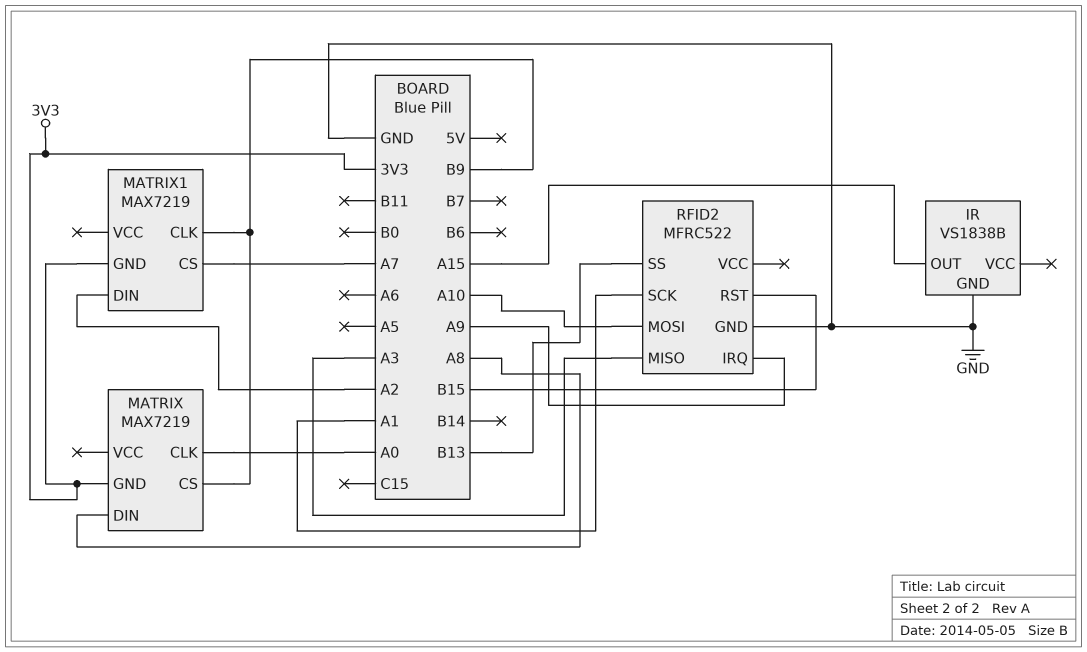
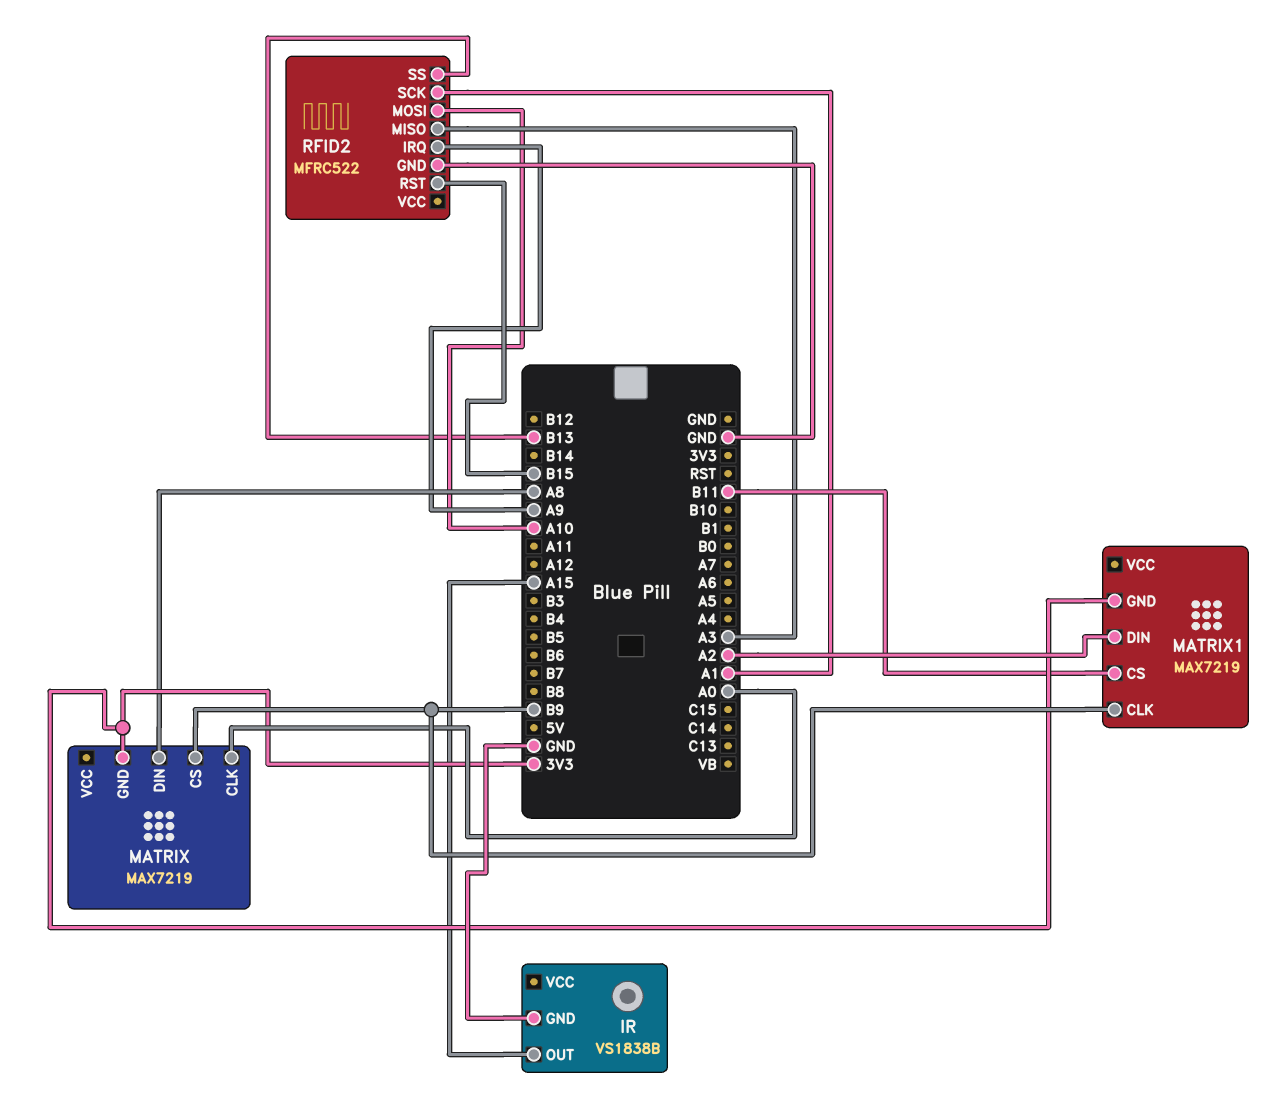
MATRIX1 pin CS: A7 -> B11

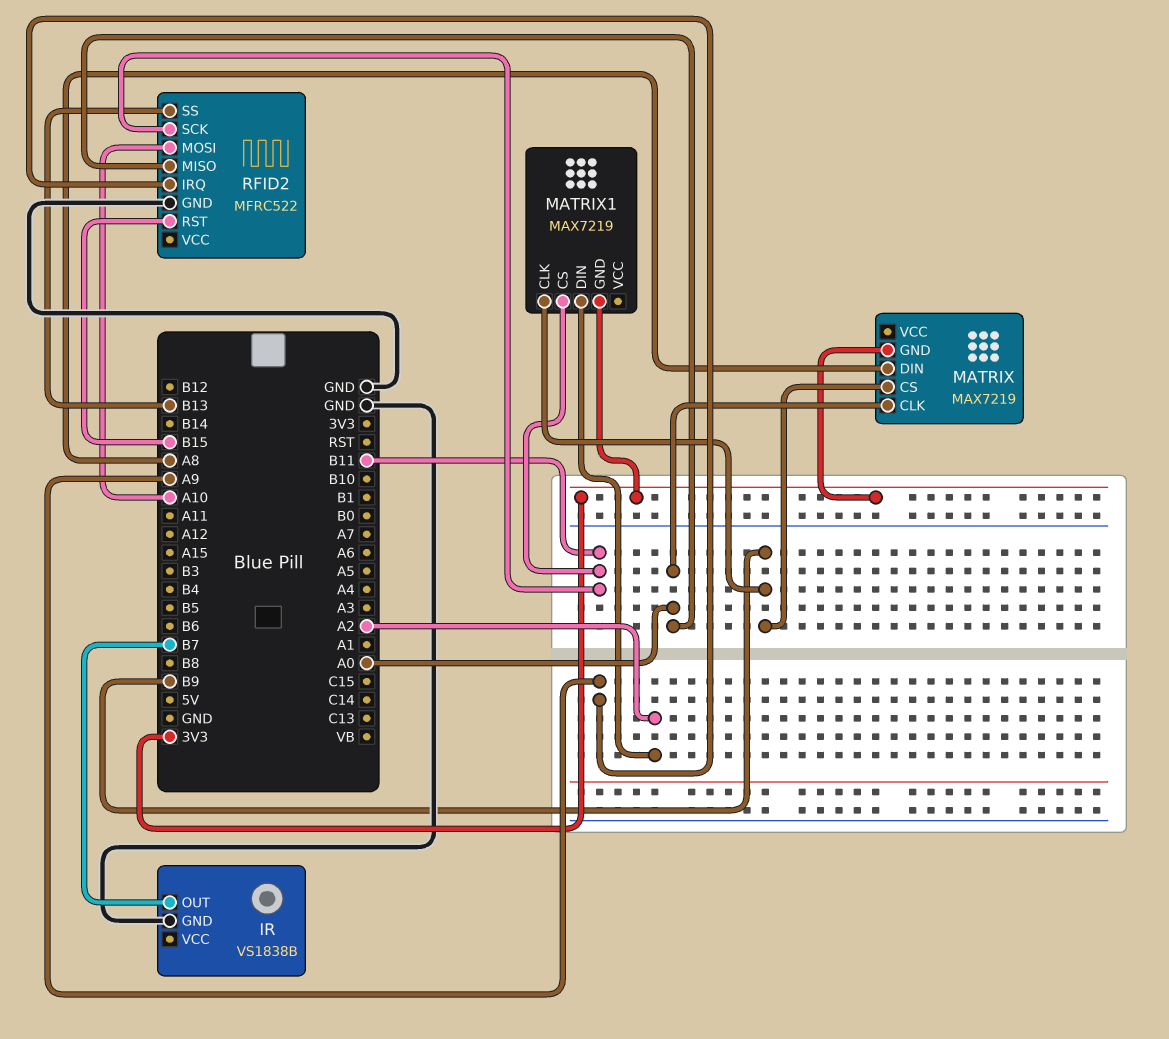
IR pin OUT: A15 -> B7
RFID2 pin MISO: A3 -> A0
RFID2 pin SCK: A1 -> B11

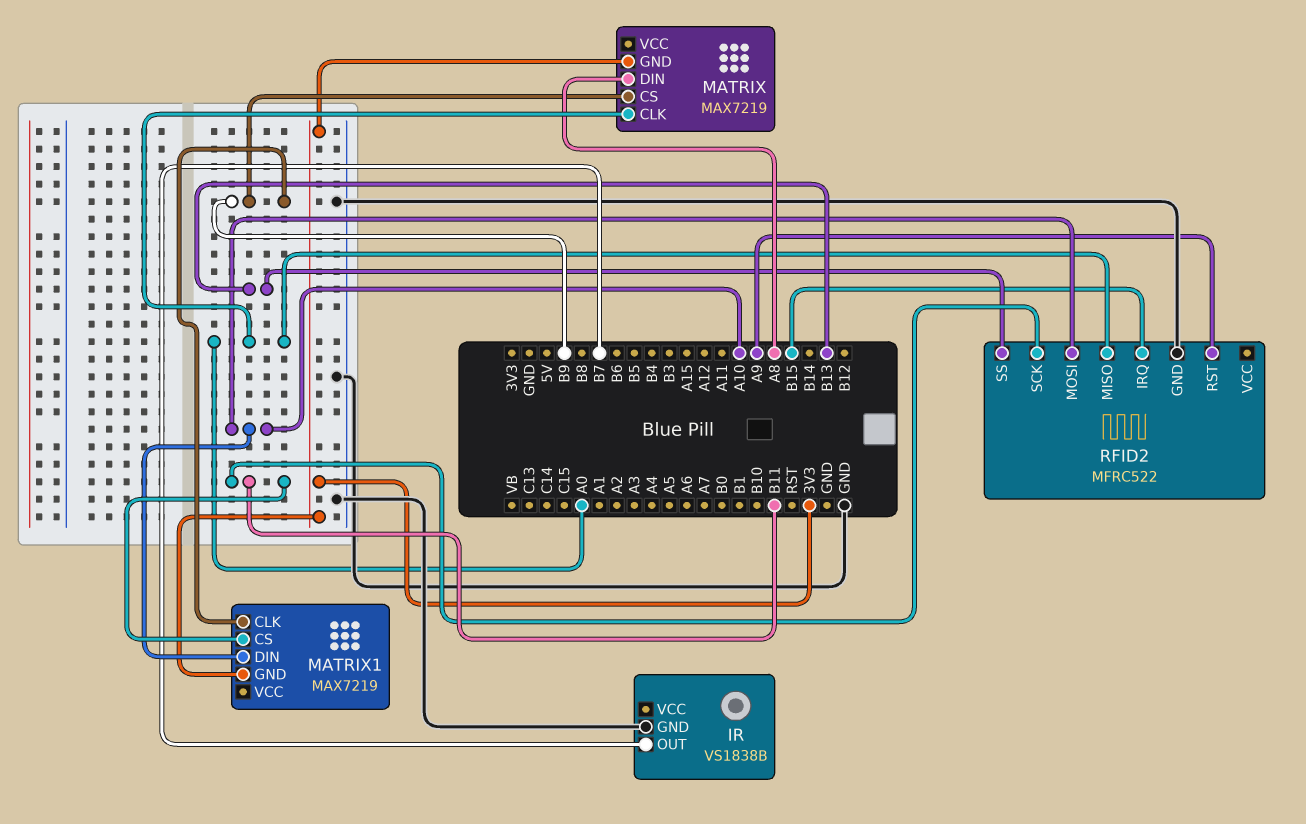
MATRIX1 pin DIN: A2 -> A10
RFID2 pin IRQ: A9 -> B15
RFID2 pin RST: B15 -> A9

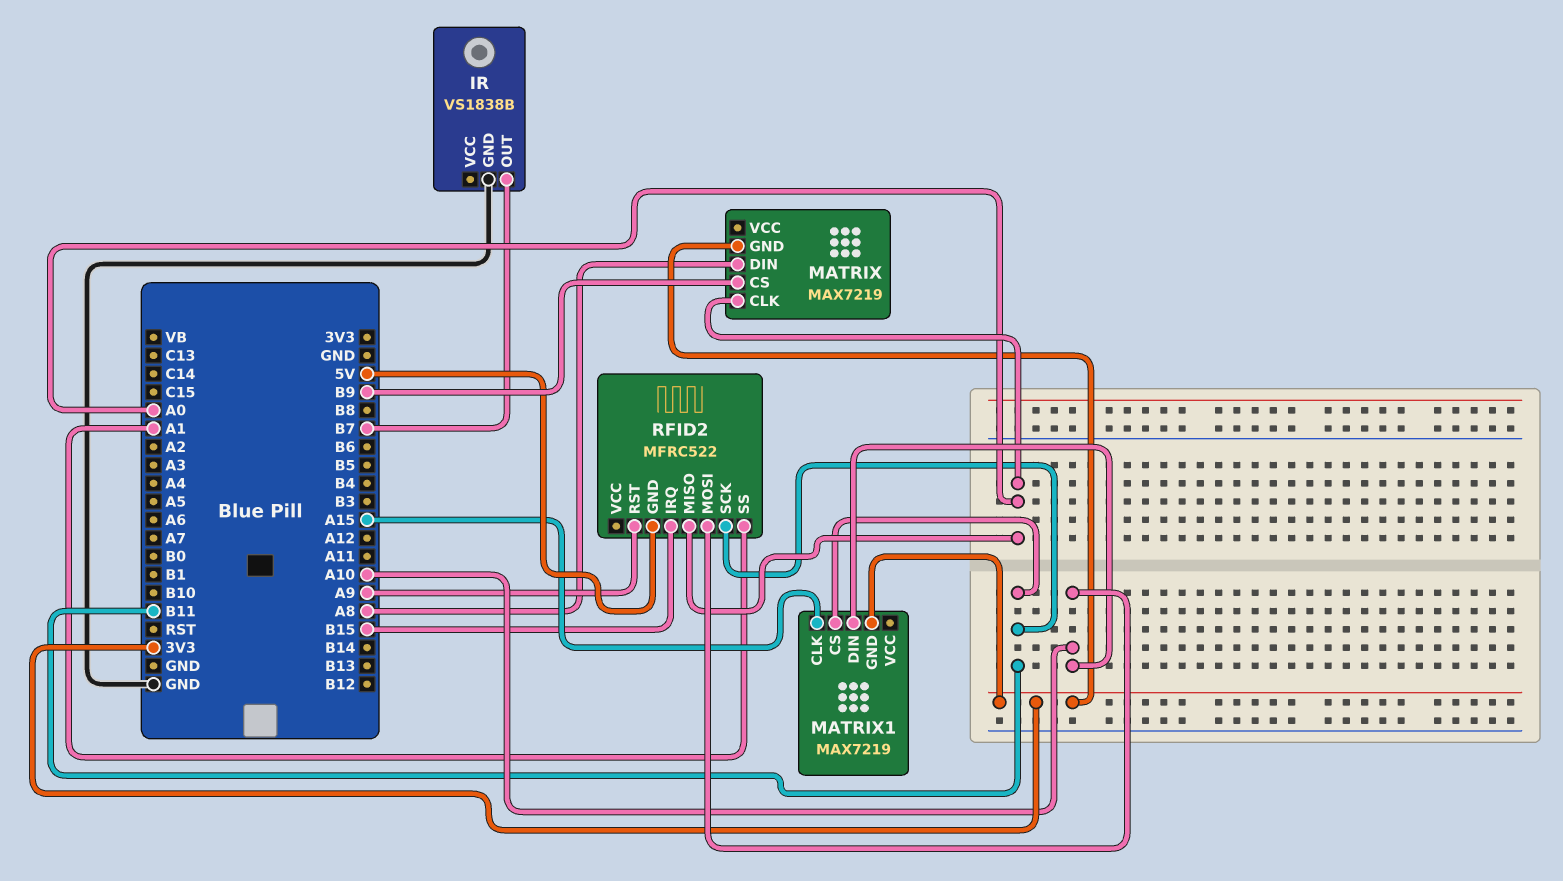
MATRIX1 pin CLK: B9 -> A15
RFID2 pin GND: GND -> 5V
RFID2 pin SS: B13 -> A1

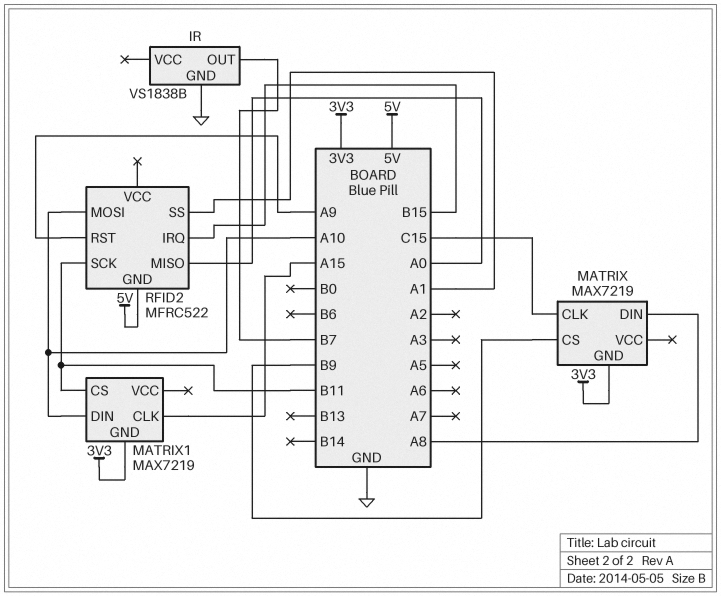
MATRIX pin CLK: A0 -> C15

